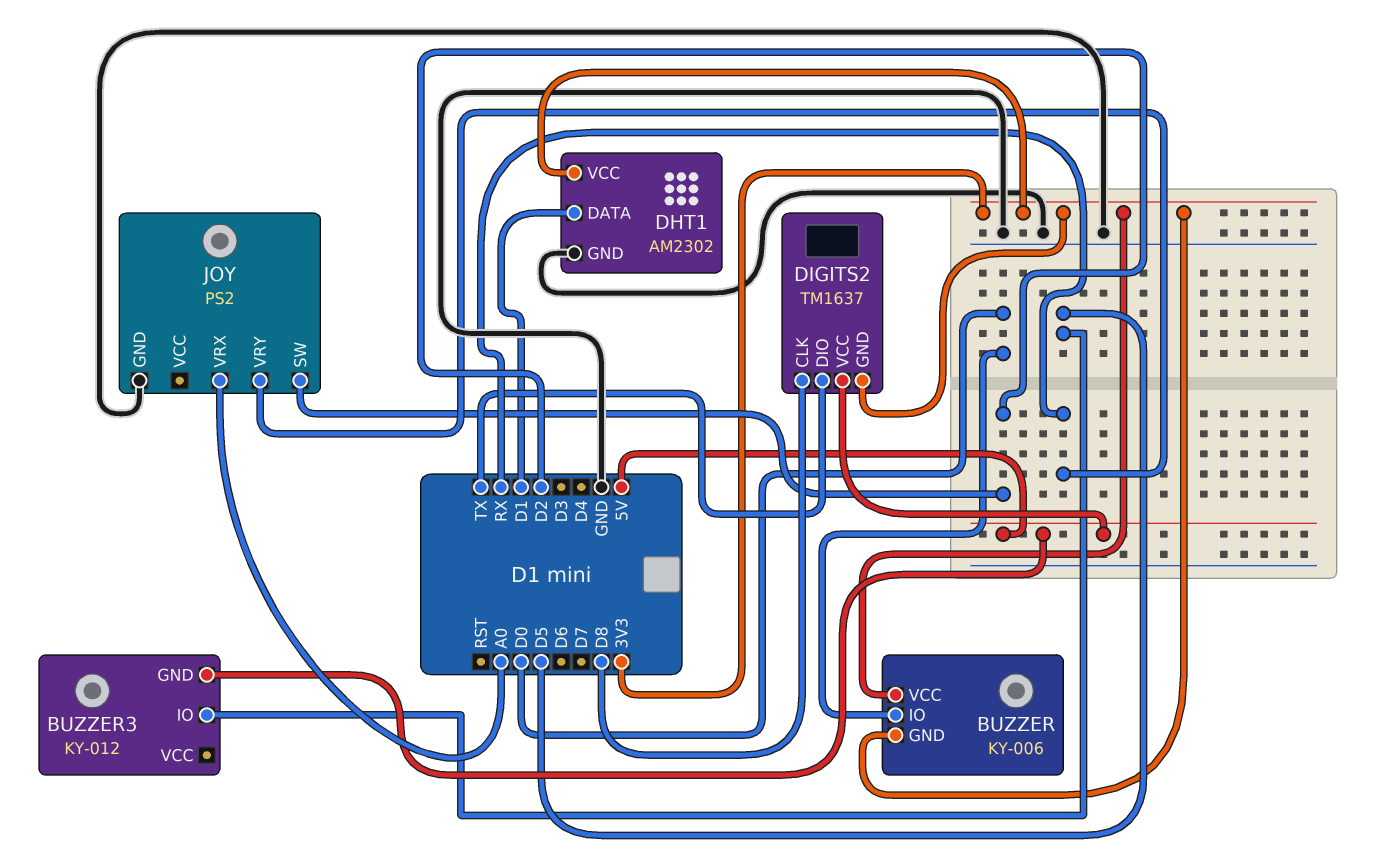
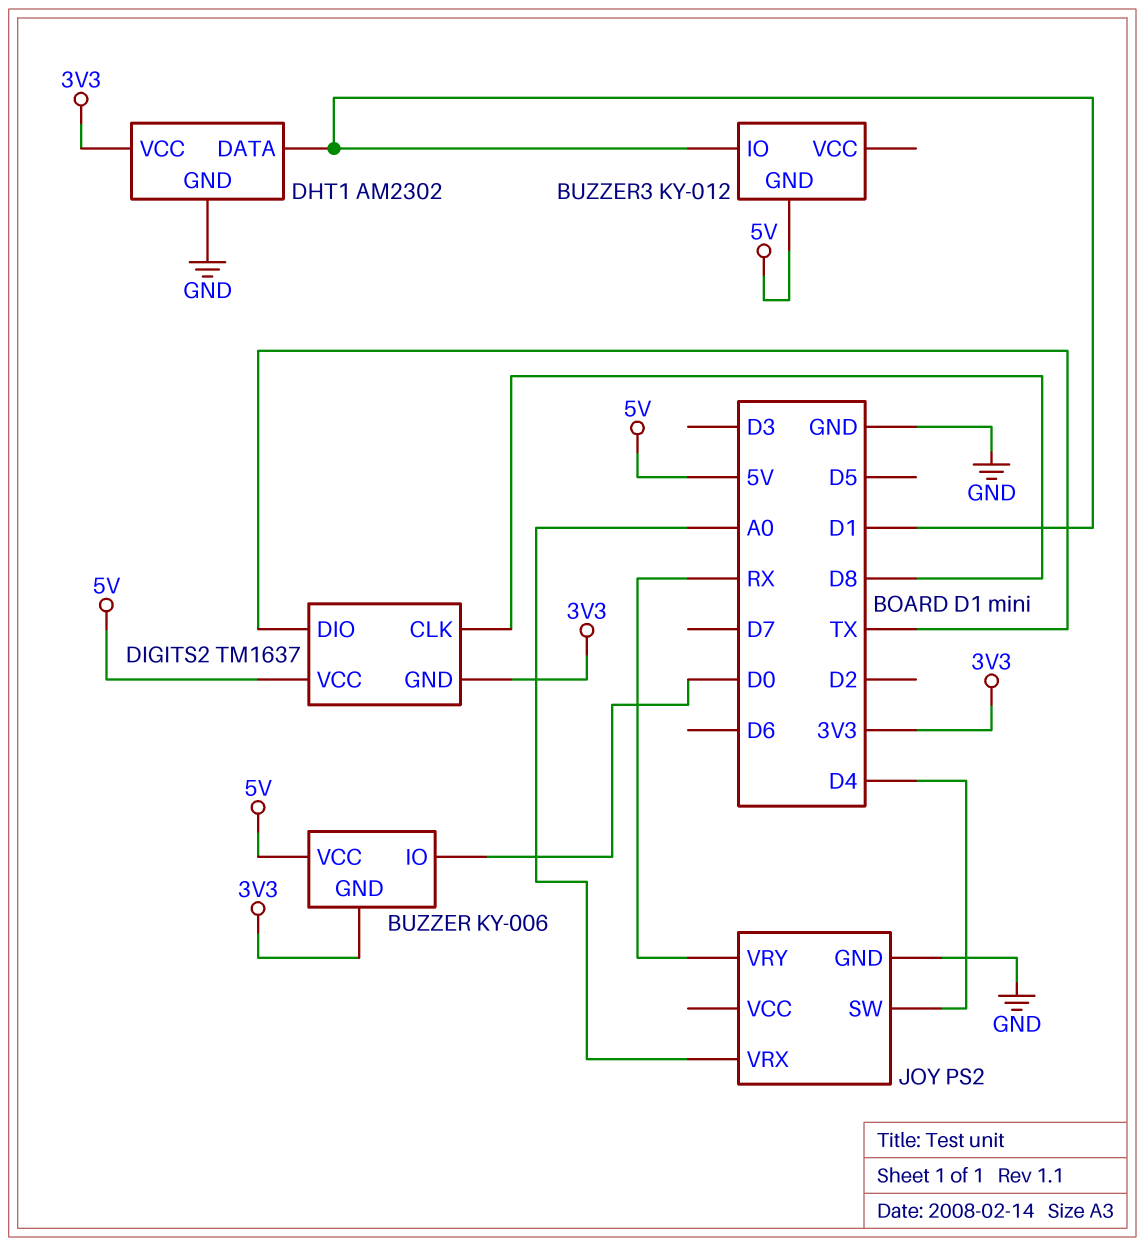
BUZZER pin VCC: 3V3 -> 5V
BUZZER3 pin IO: D5 -> D1
JOY pin SW: D2 -> D4

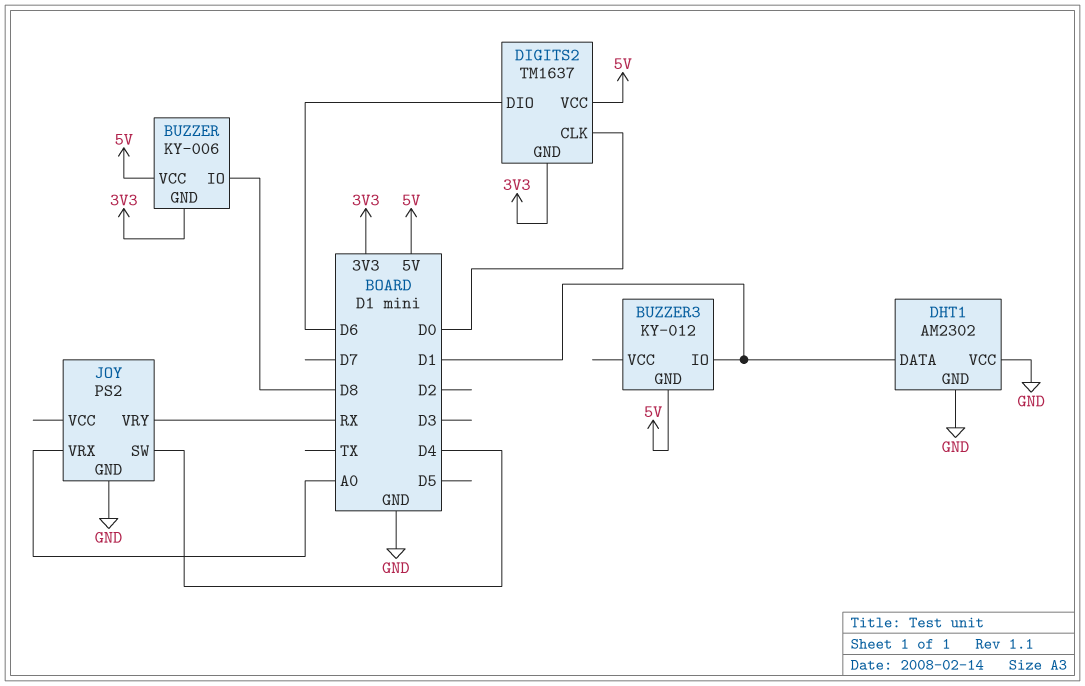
BUZZER pin IO: D0 -> D8
DHT1 pin VCC: 3V3 -> GND
DIGITS2 pin CLK: D8 -> D0
DIGITS2 pin DIO: TX -> D6

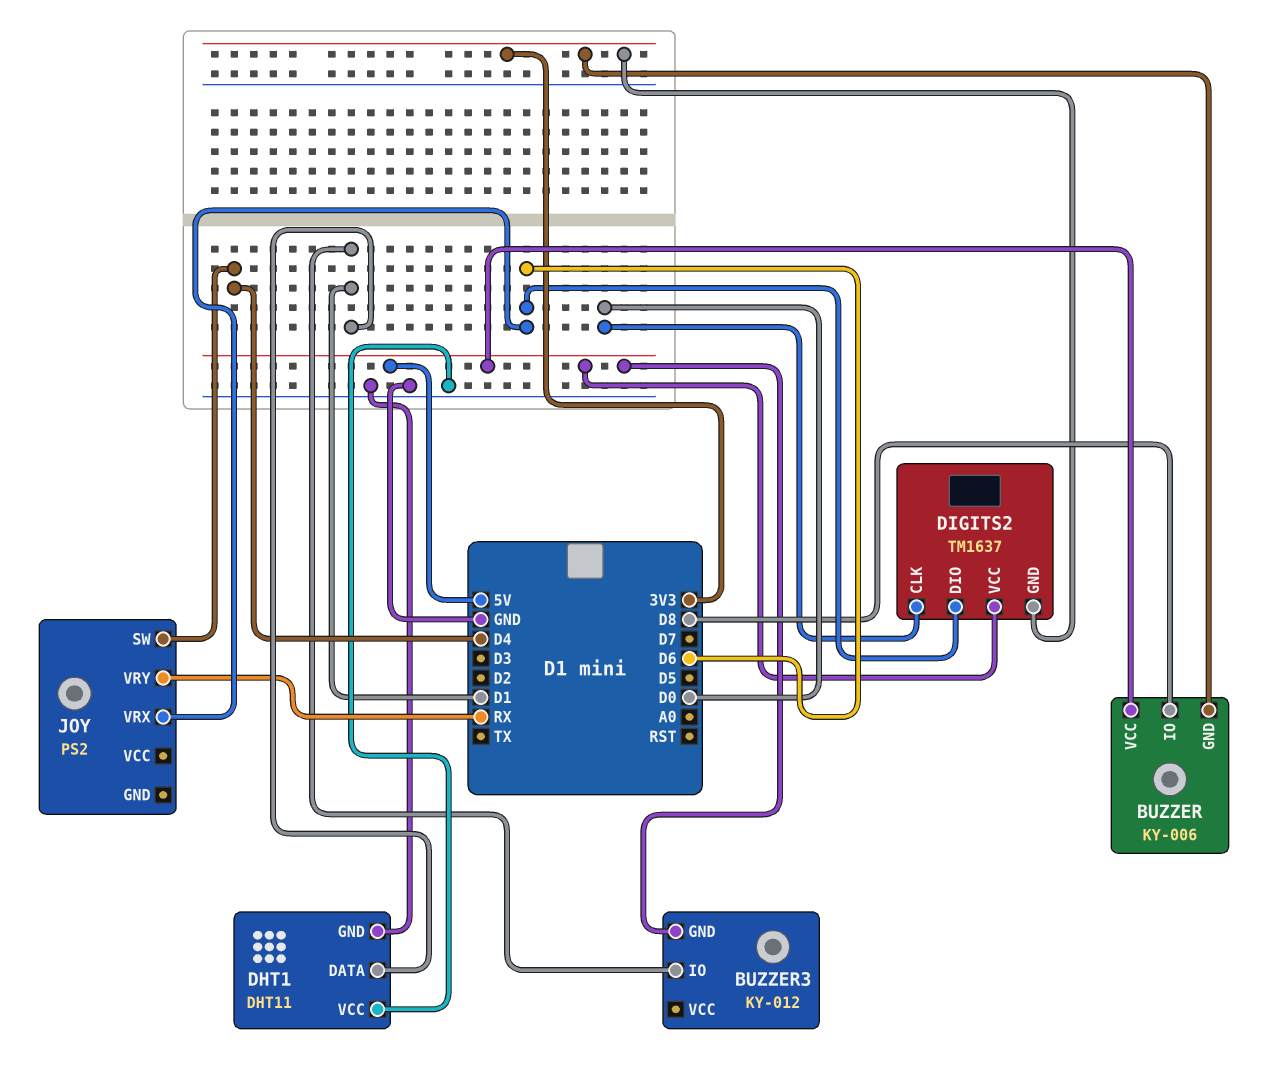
DHT1: AM2302 -> DHT11
JOY pin GND: GND -> none
JOY pin VRX: A0 -> D6

